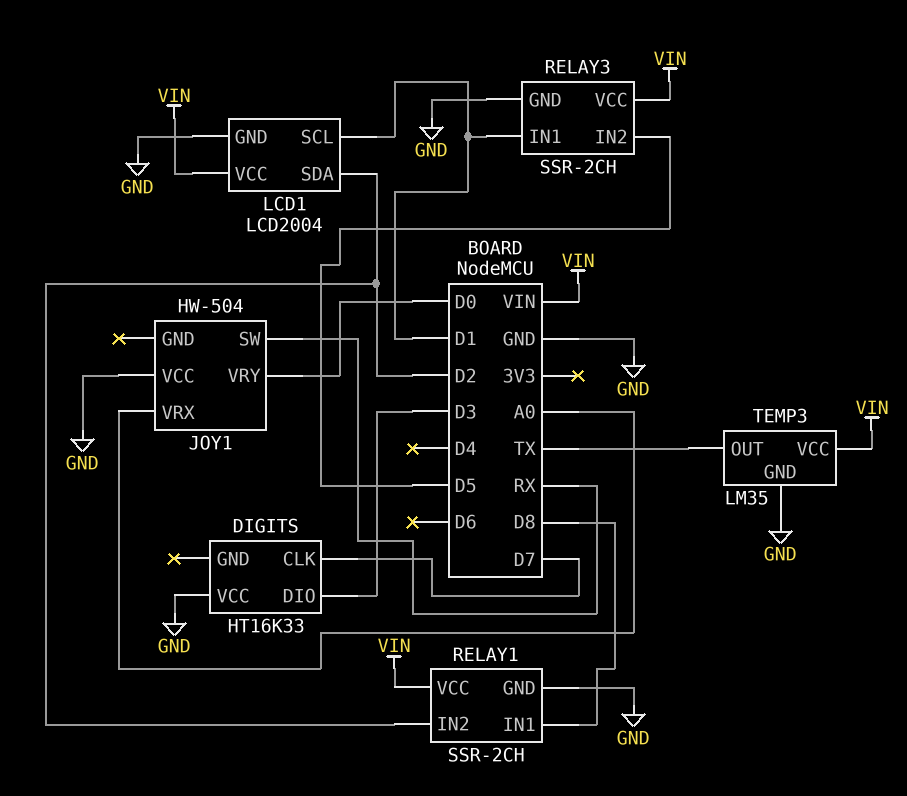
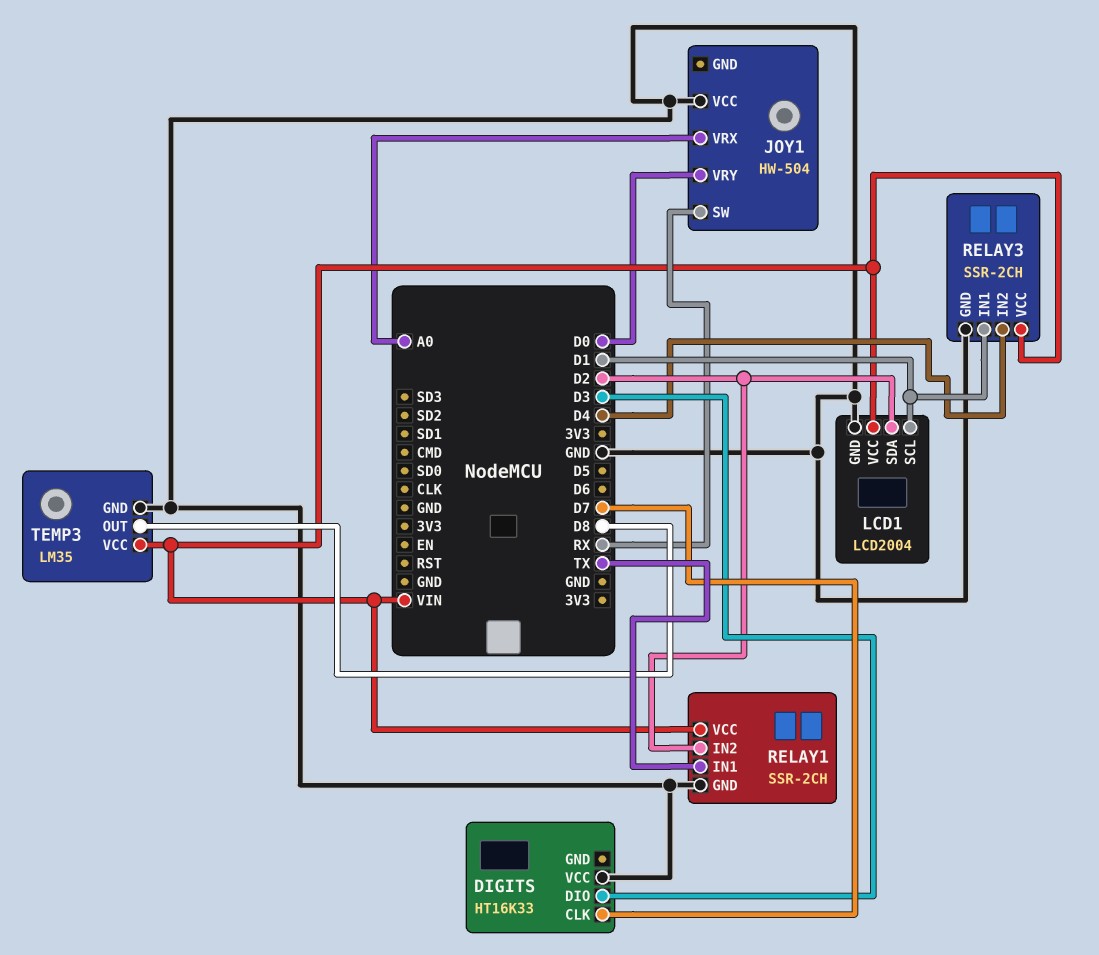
RELAY1 pin IN1: D8 -> TX
RELAY3 pin IN2: D5 -> D4
TEMP3 pin OUT: TX -> D8

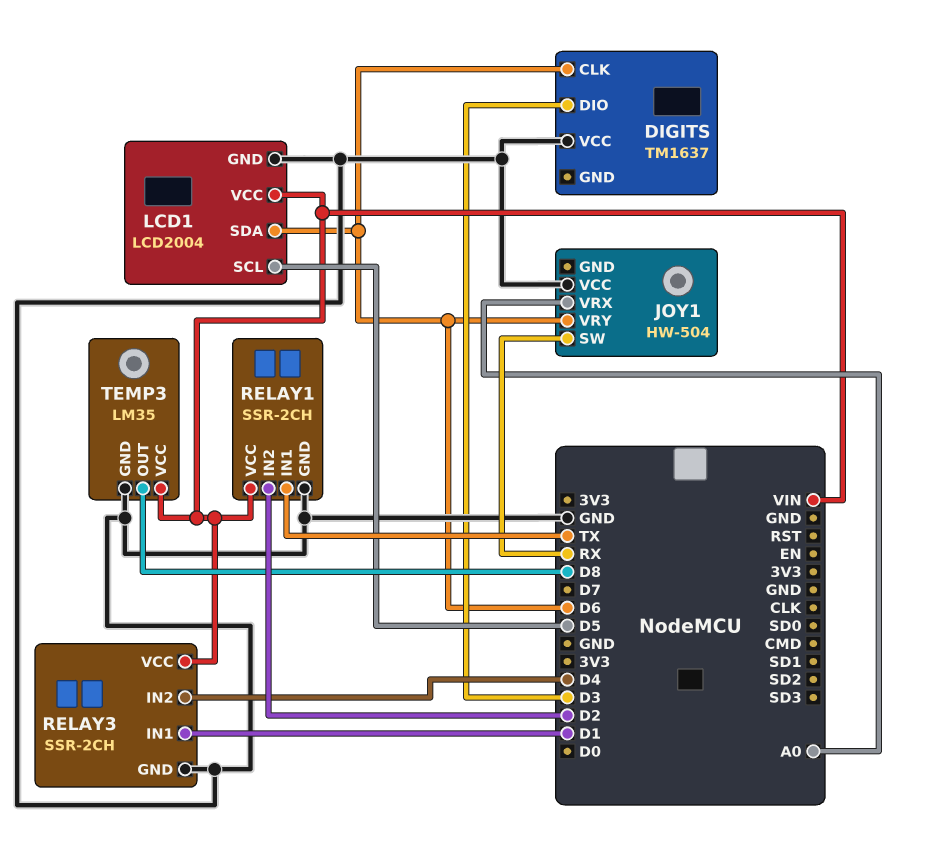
DIGITS: HT16K33 -> TM1637
DIGITS pin CLK: D7 -> D6
JOY1 pin VRY: D0 -> D6
LCD1 pin SCL: D1 -> D5
LCD1 pin SDA: D2 -> D6

